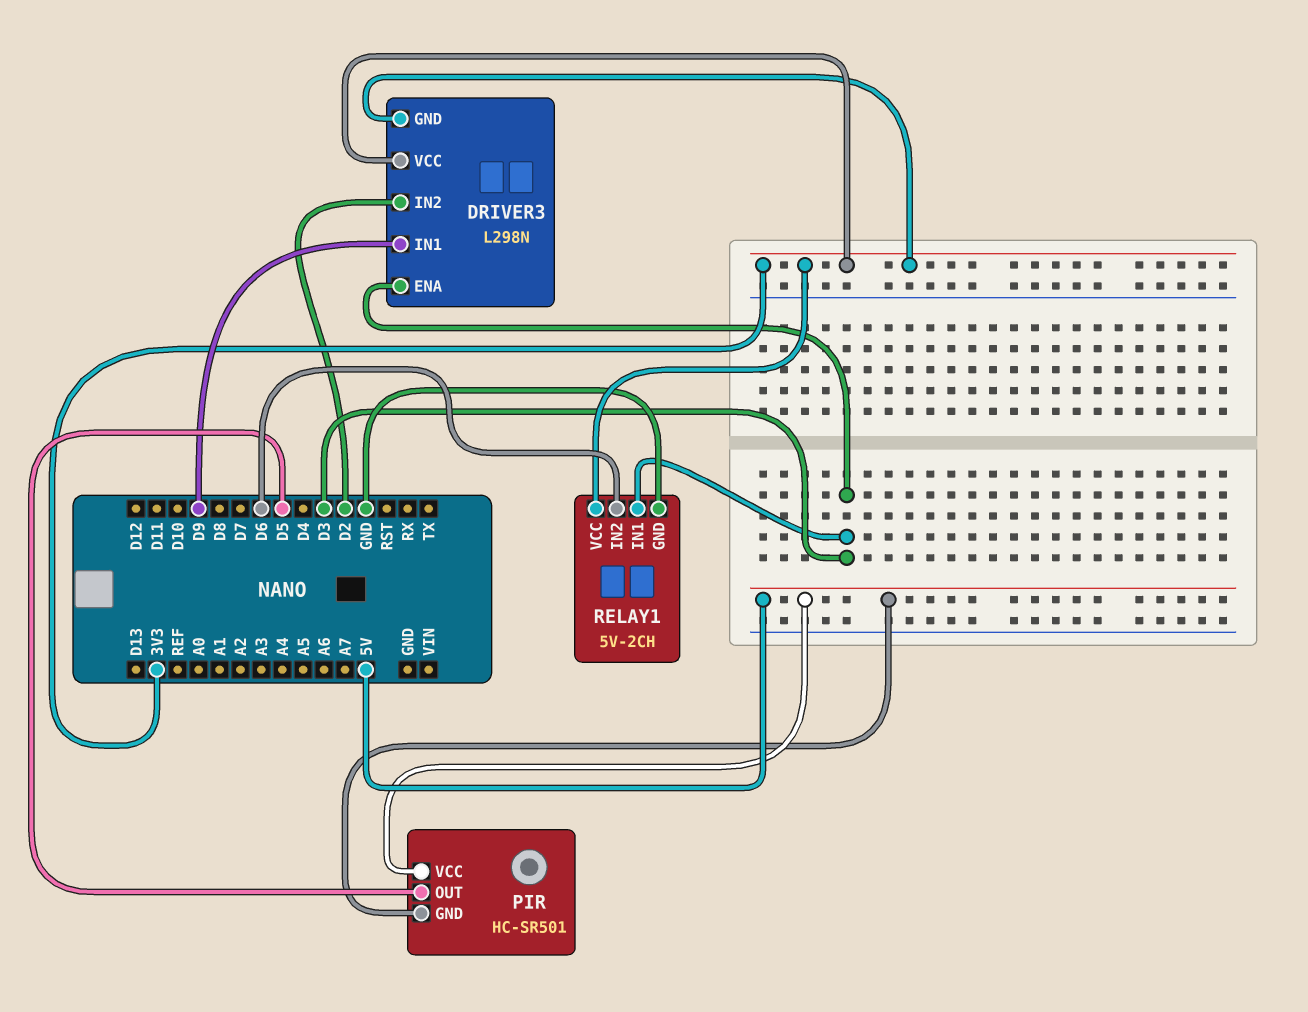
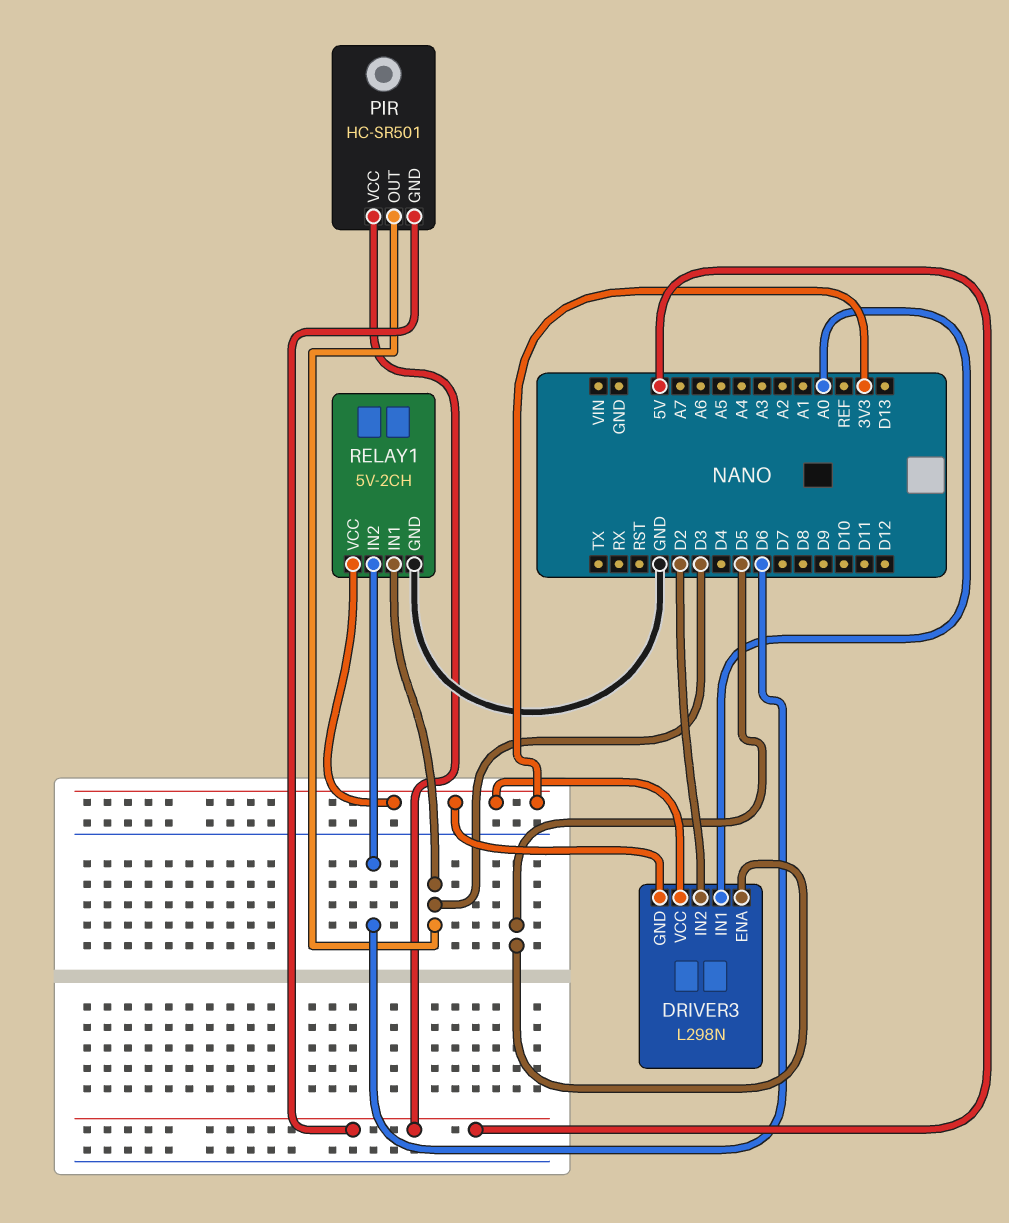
DRIVER3 pin ENA: D3 -> D5
DRIVER3 pin IN1: D9 -> A0
PIR pin OUT: D5 -> D3

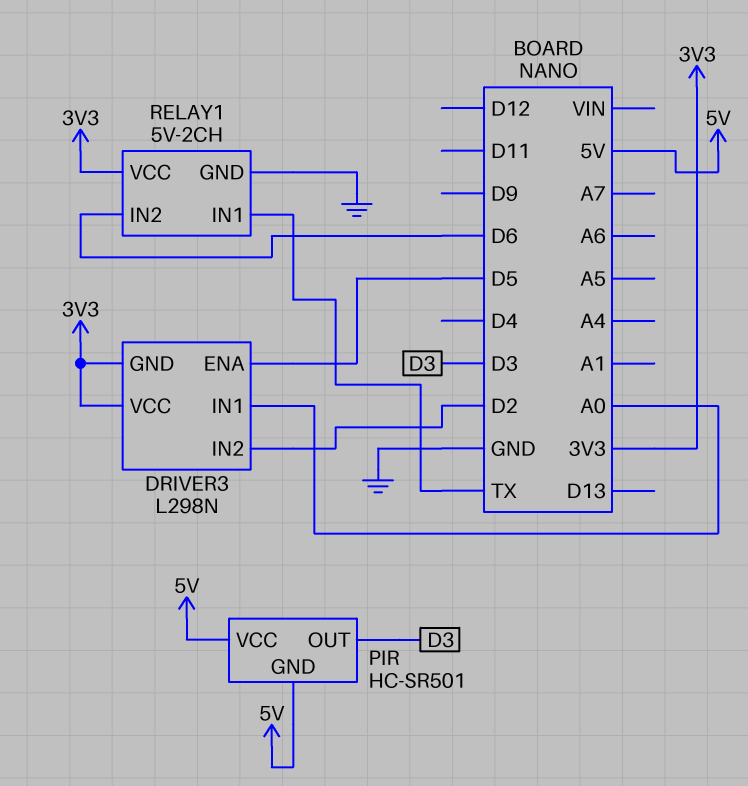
RELAY1 pin IN1: D3 -> TX

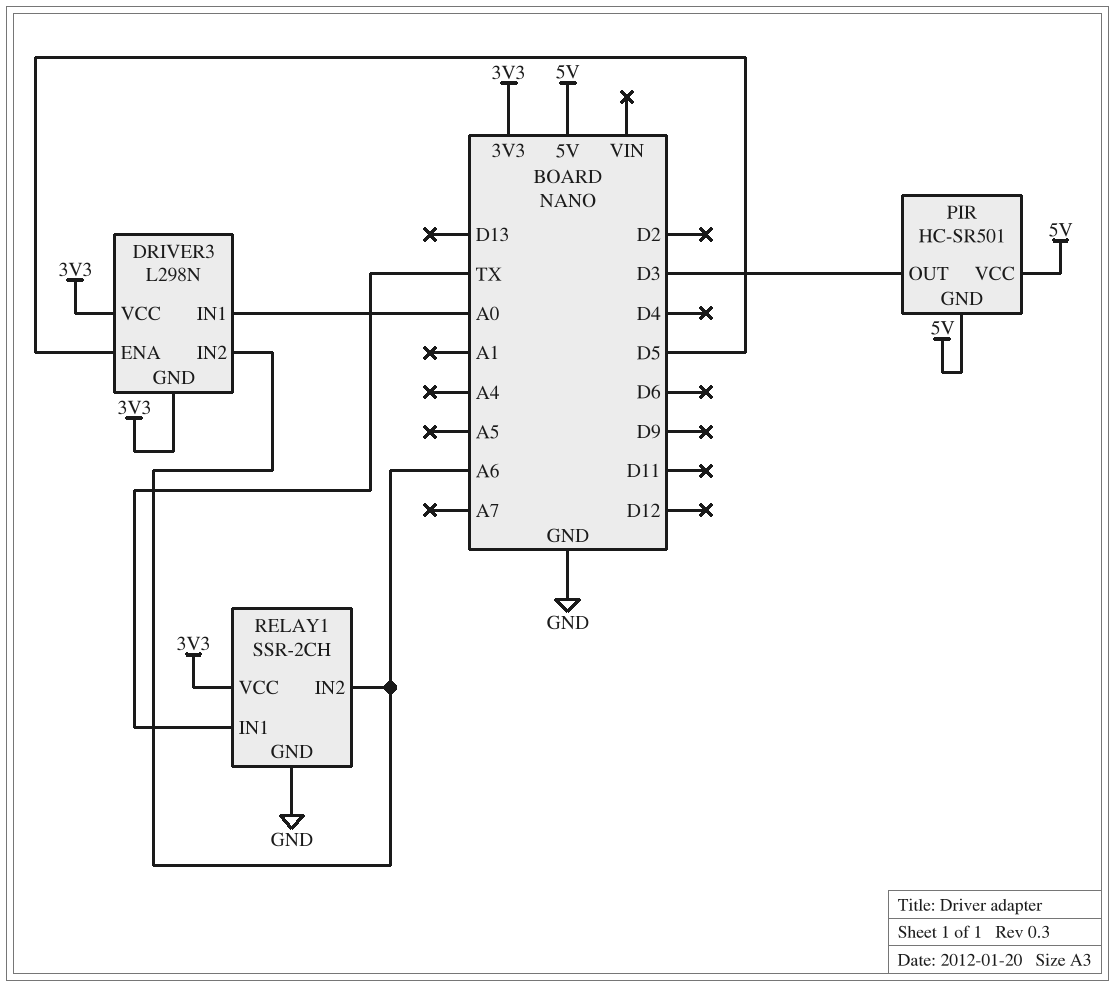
DRIVER3 pin IN2: D2 -> A6
RELAY1: 5V-2CH -> SSR-2CH
RELAY1 pin IN2: D6 -> A6

